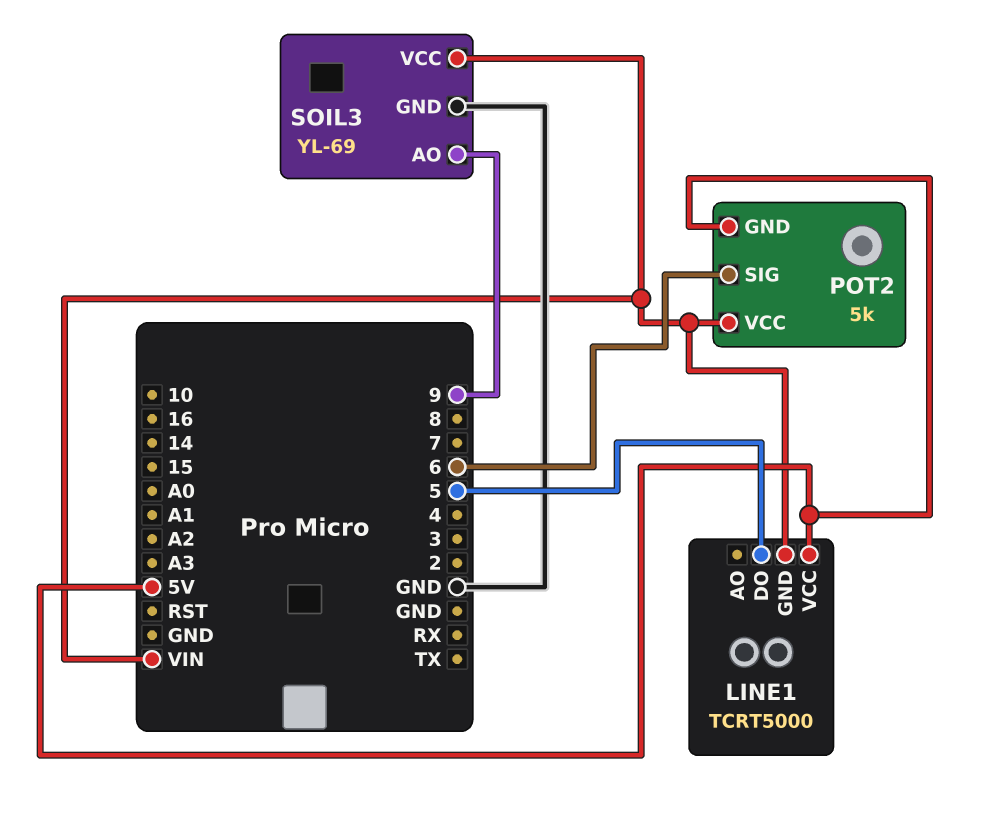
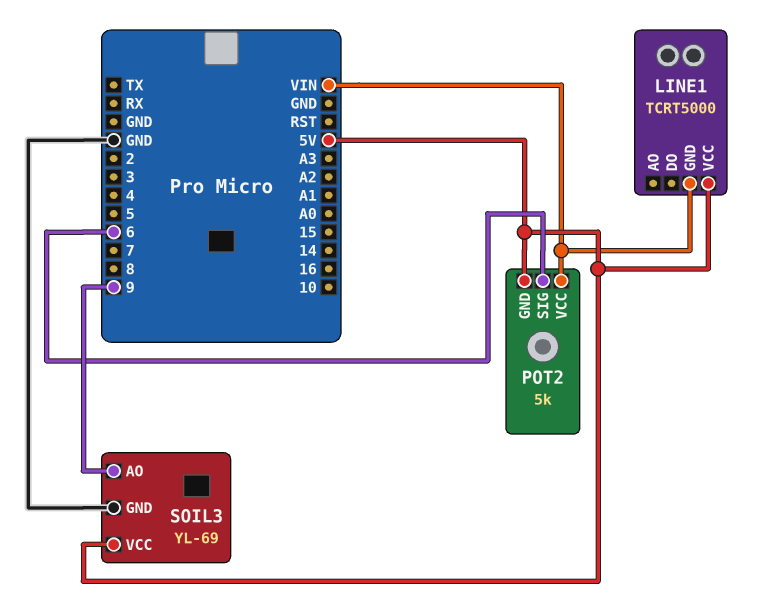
LINE1 pin DO: 5 -> none
SOIL3 pin VCC: VIN -> 5V

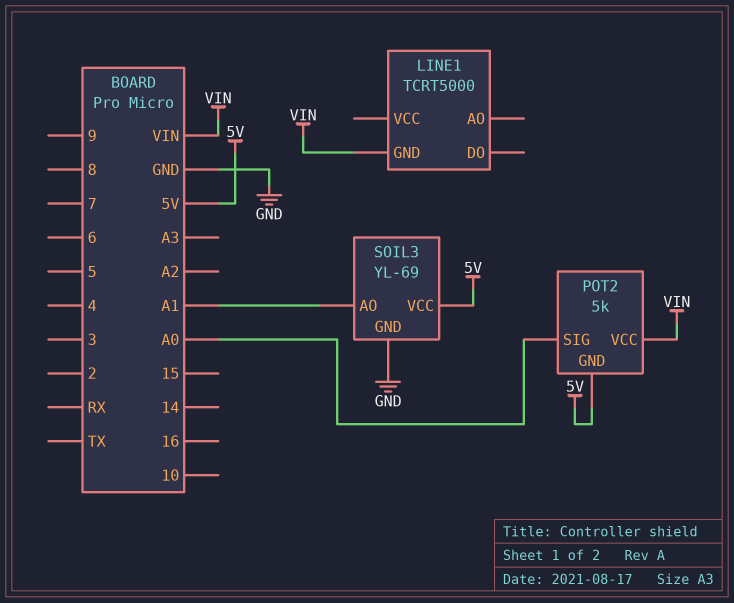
LINE1 pin VCC: 5V -> none
POT2 pin SIG: 6 -> A0
SOIL3 pin AO: 9 -> A1

